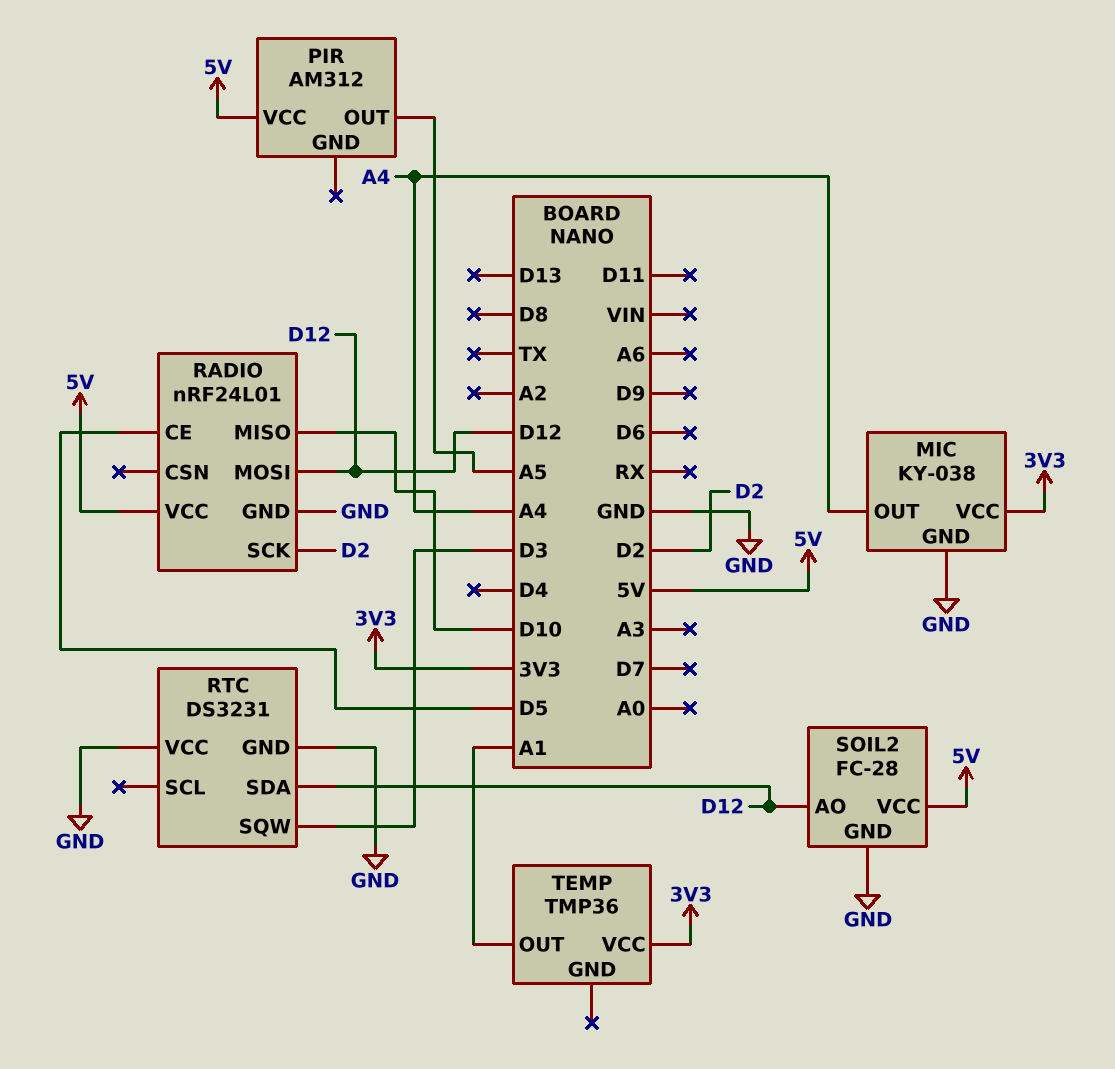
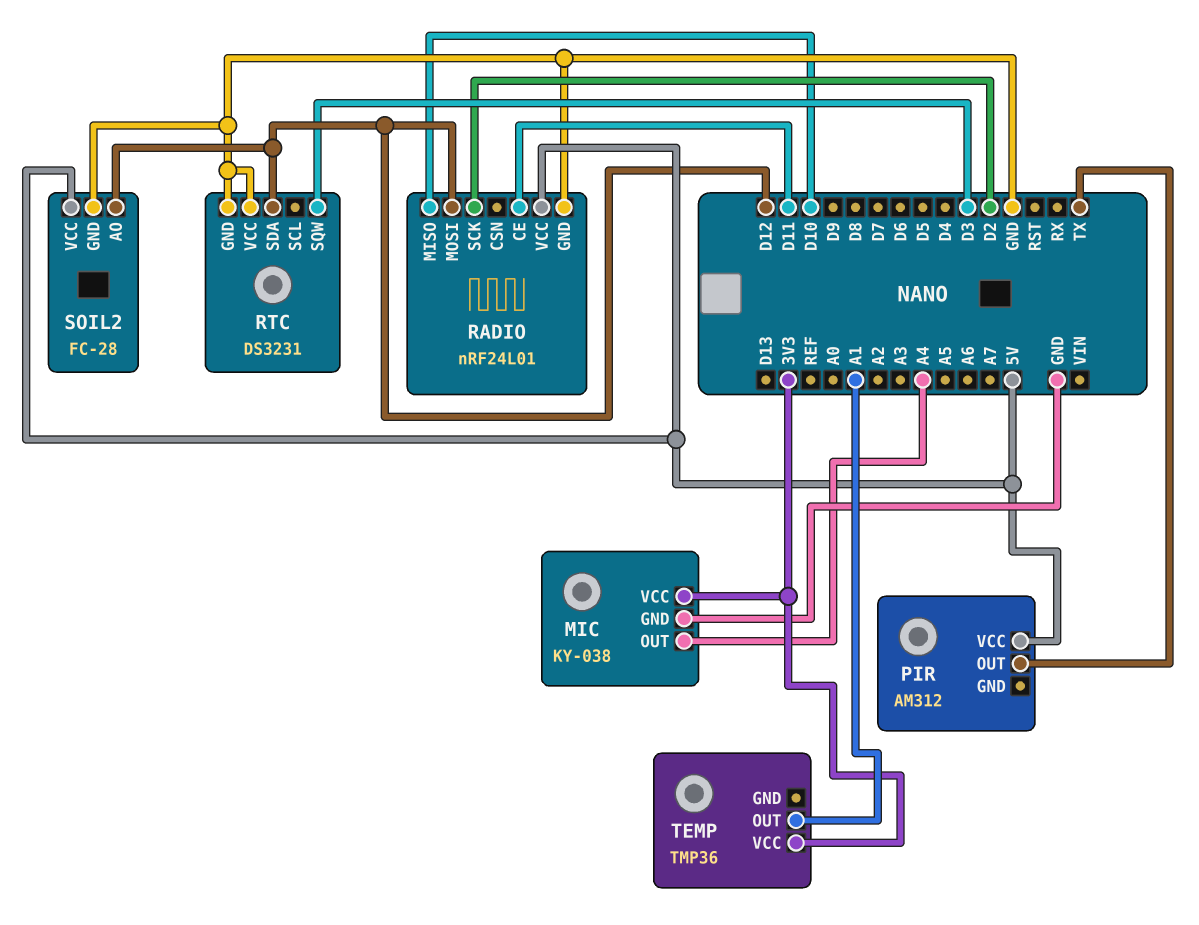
PIR pin OUT: A5 -> TX
RADIO pin CE: D5 -> D11

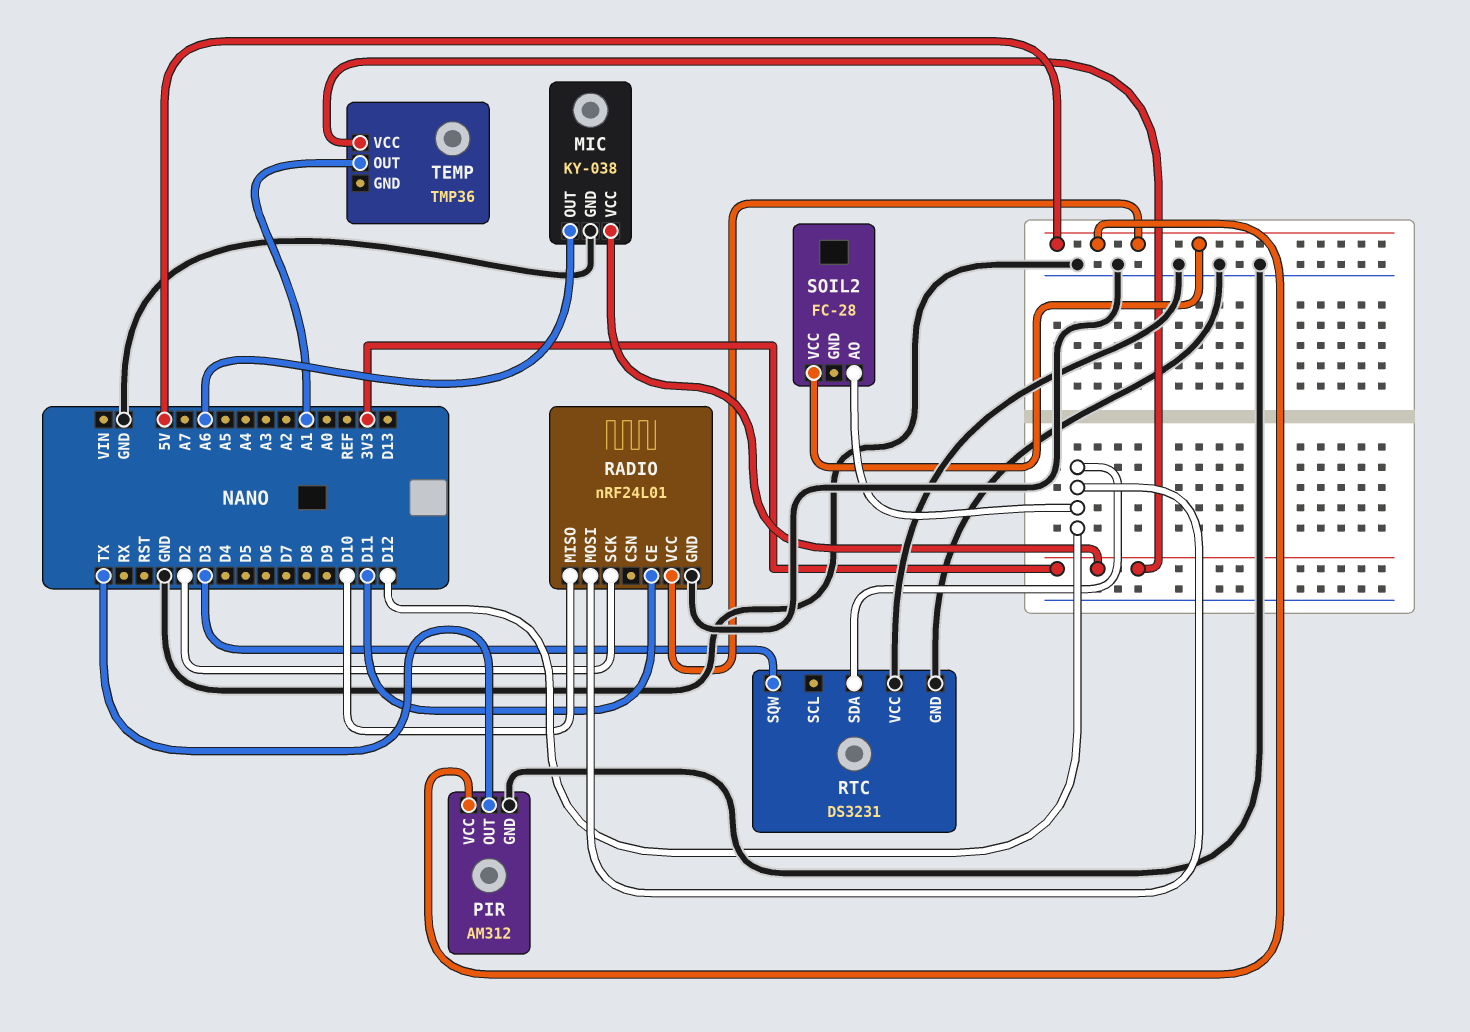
MIC pin OUT: A4 -> A6
PIR pin GND: none -> GND
SOIL2 pin GND: GND -> none

